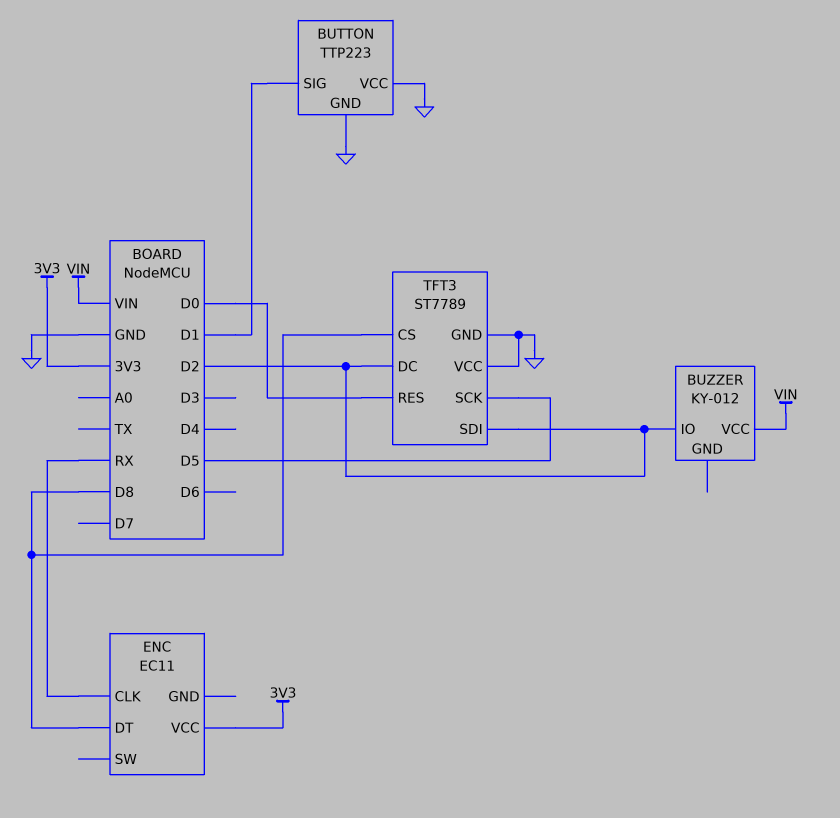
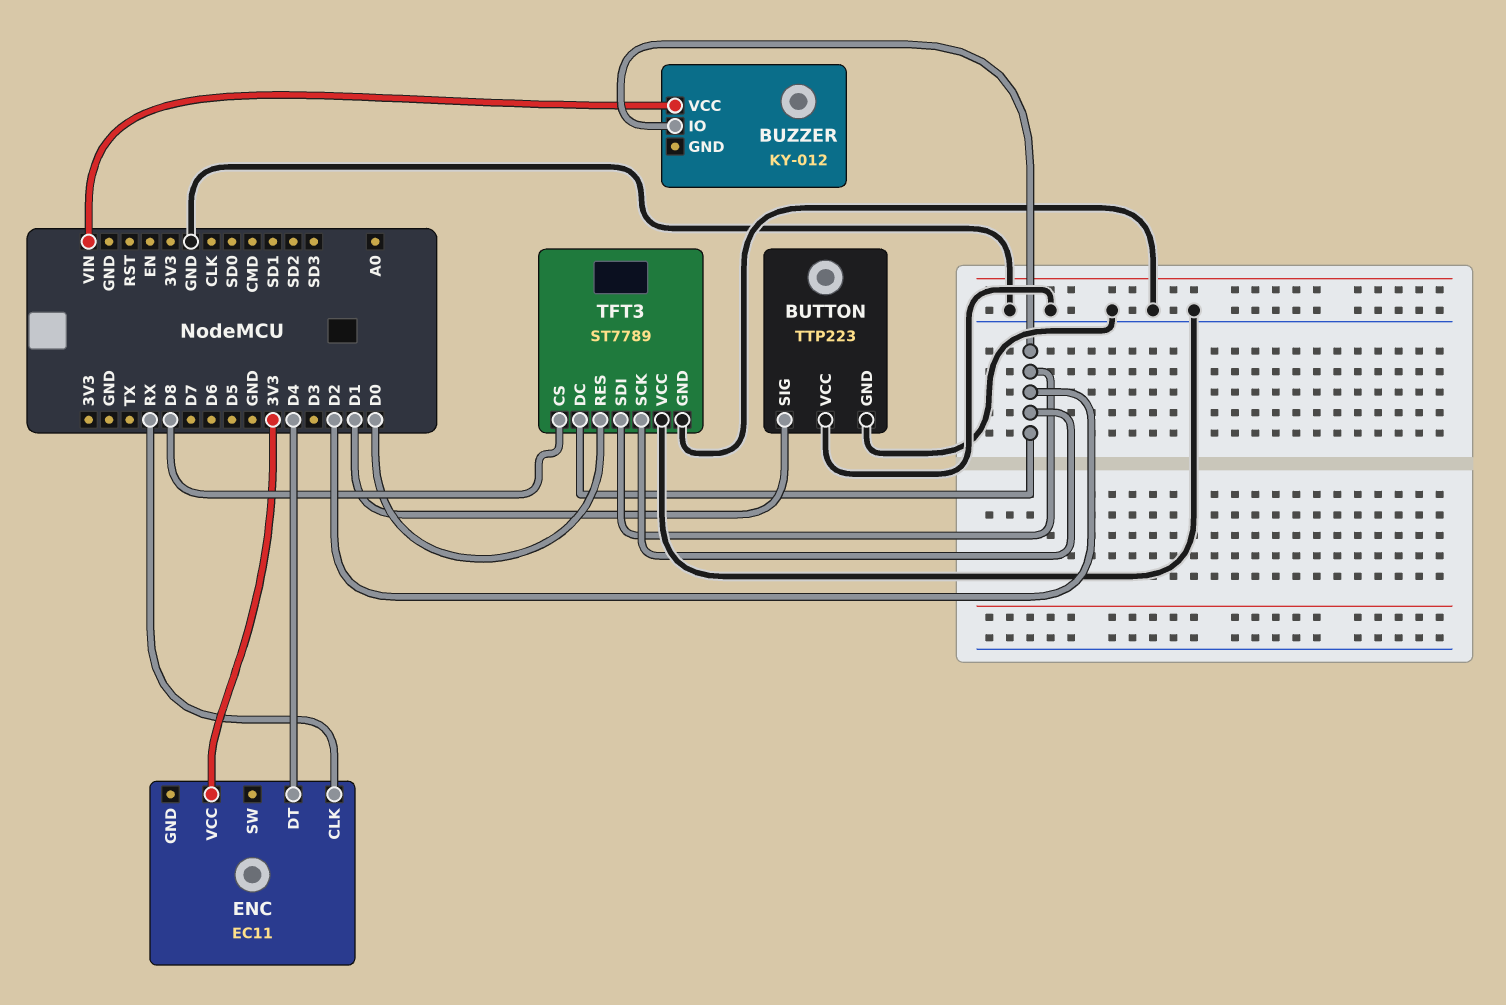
ENC pin DT: D8 -> D4
TFT3 pin SCK: D5 -> D2

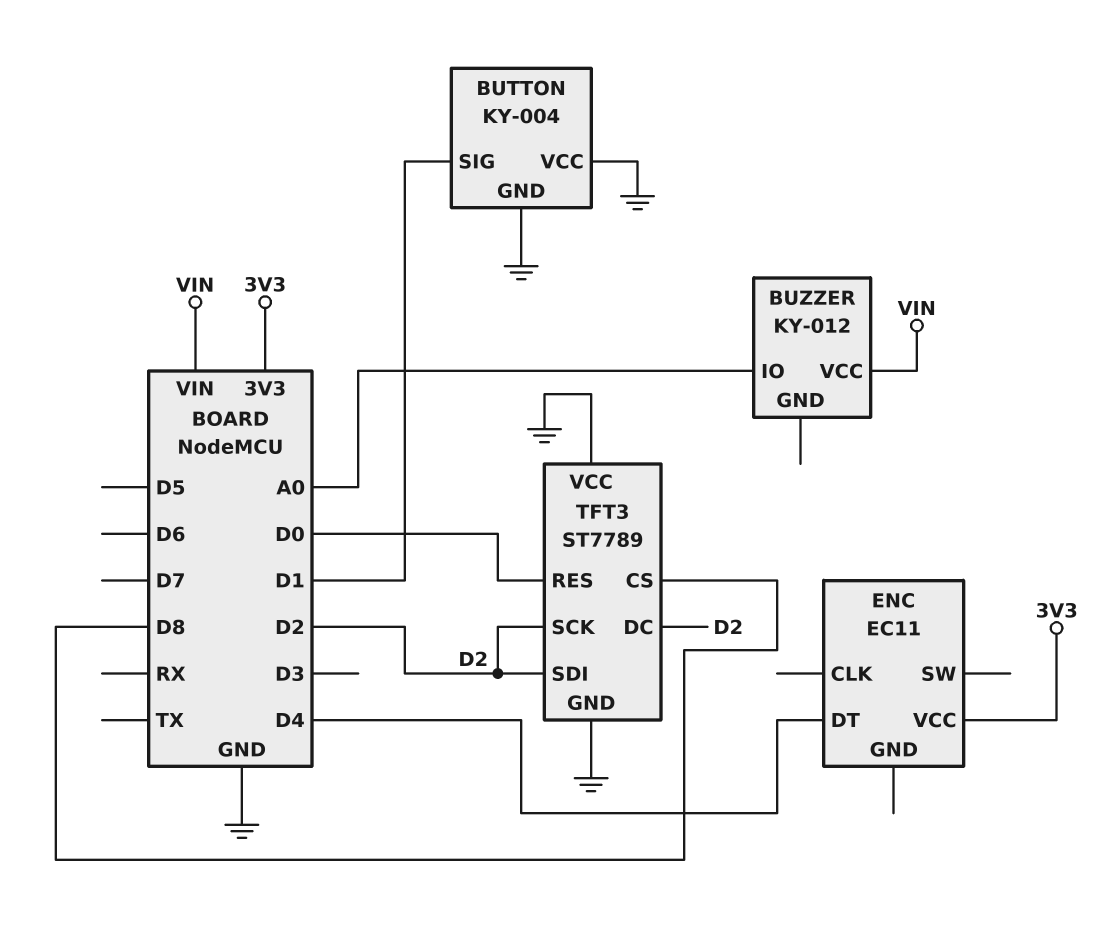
BUTTON: TTP223 -> KY-004
BUZZER pin IO: D2 -> A0
ENC pin CLK: RX -> none

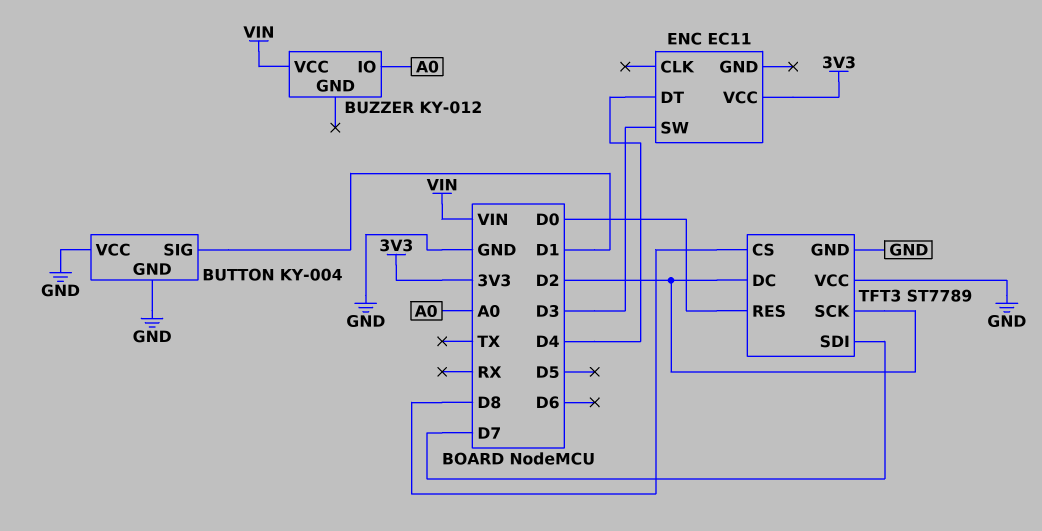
ENC pin SW: none -> D3
TFT3 pin SDI: D2 -> D7

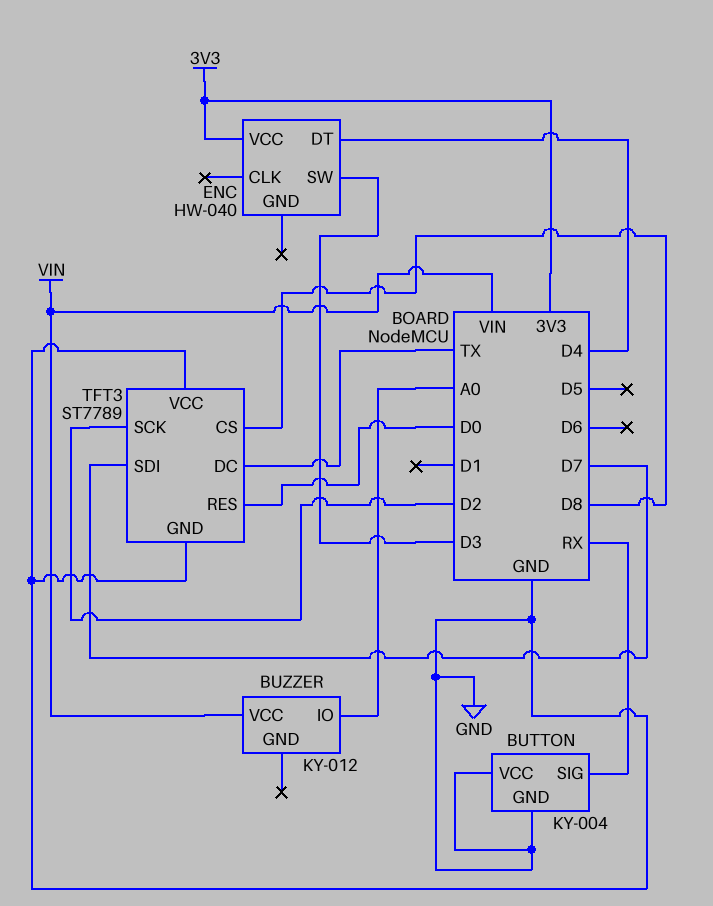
BUTTON pin SIG: D1 -> RX
ENC: EC11 -> HW-040
TFT3 pin DC: D2 -> TX

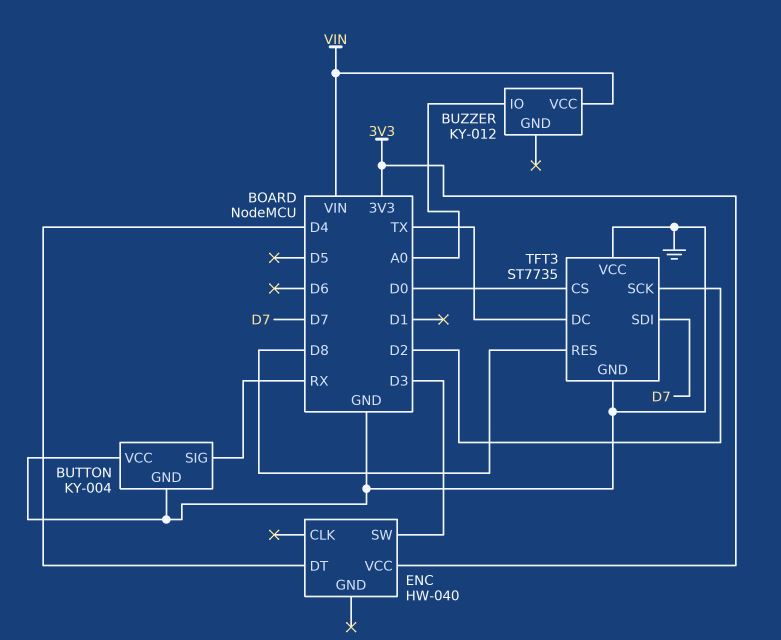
TFT3: ST7789 -> ST7735
TFT3 pin CS: D8 -> D0
TFT3 pin RES: D0 -> D8

